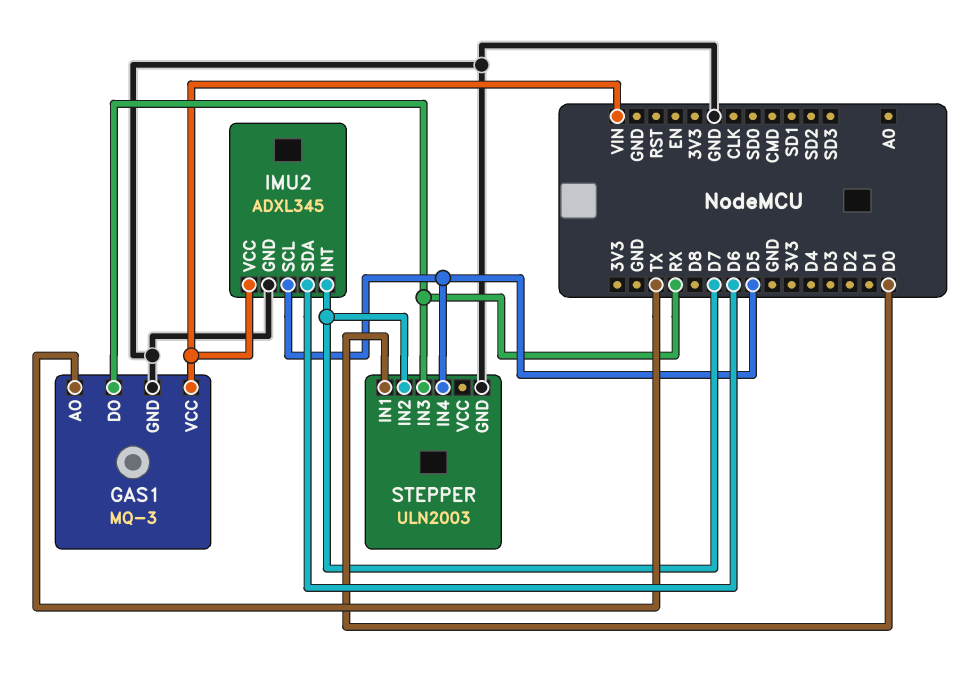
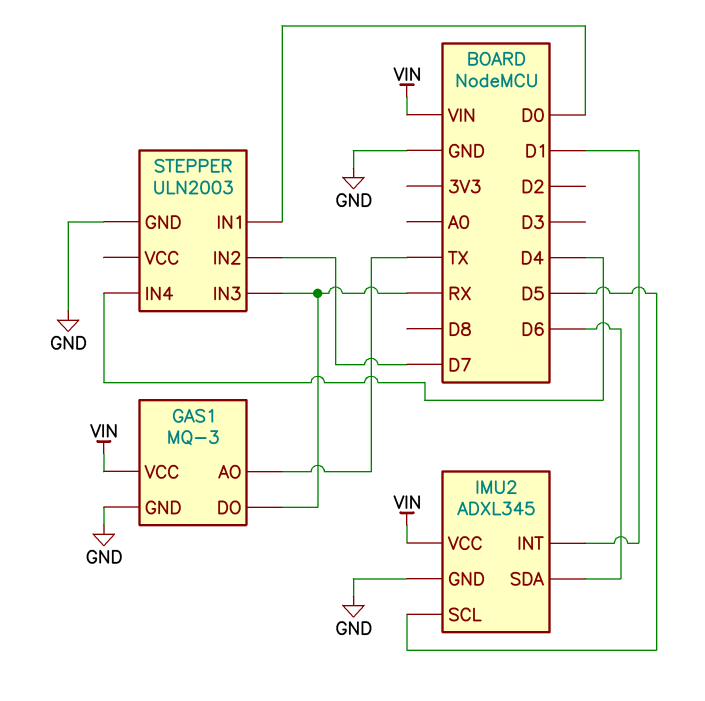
IMU2 pin INT: D7 -> D1
STEPPER pin IN4: D5 -> D4

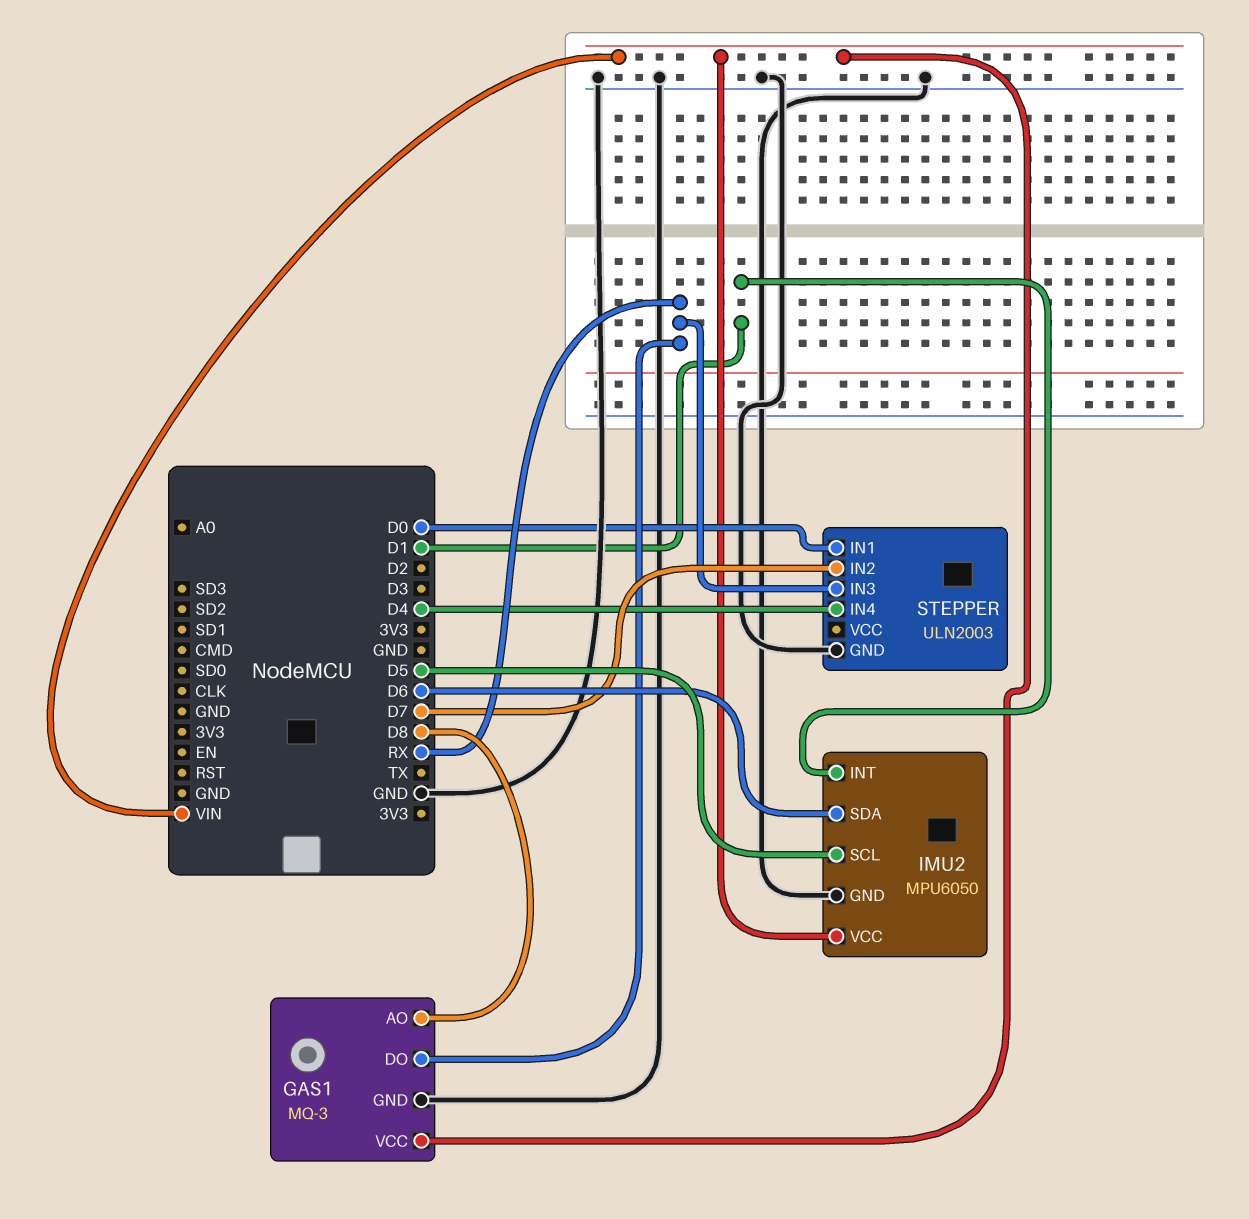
GAS1 pin AO: TX -> D8
IMU2: ADXL345 -> MPU6050

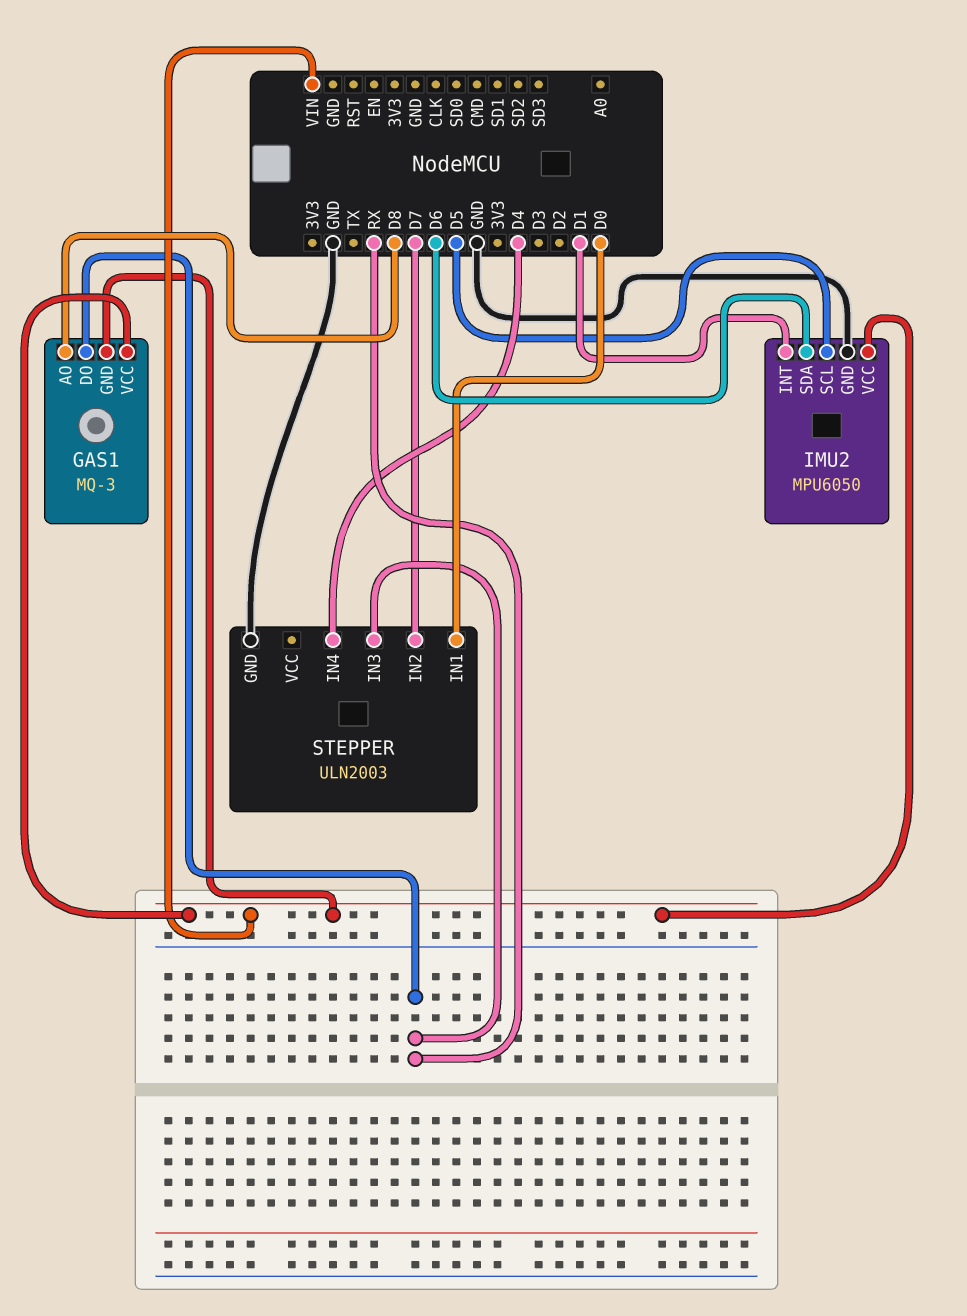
GAS1 pin GND: GND -> VIN

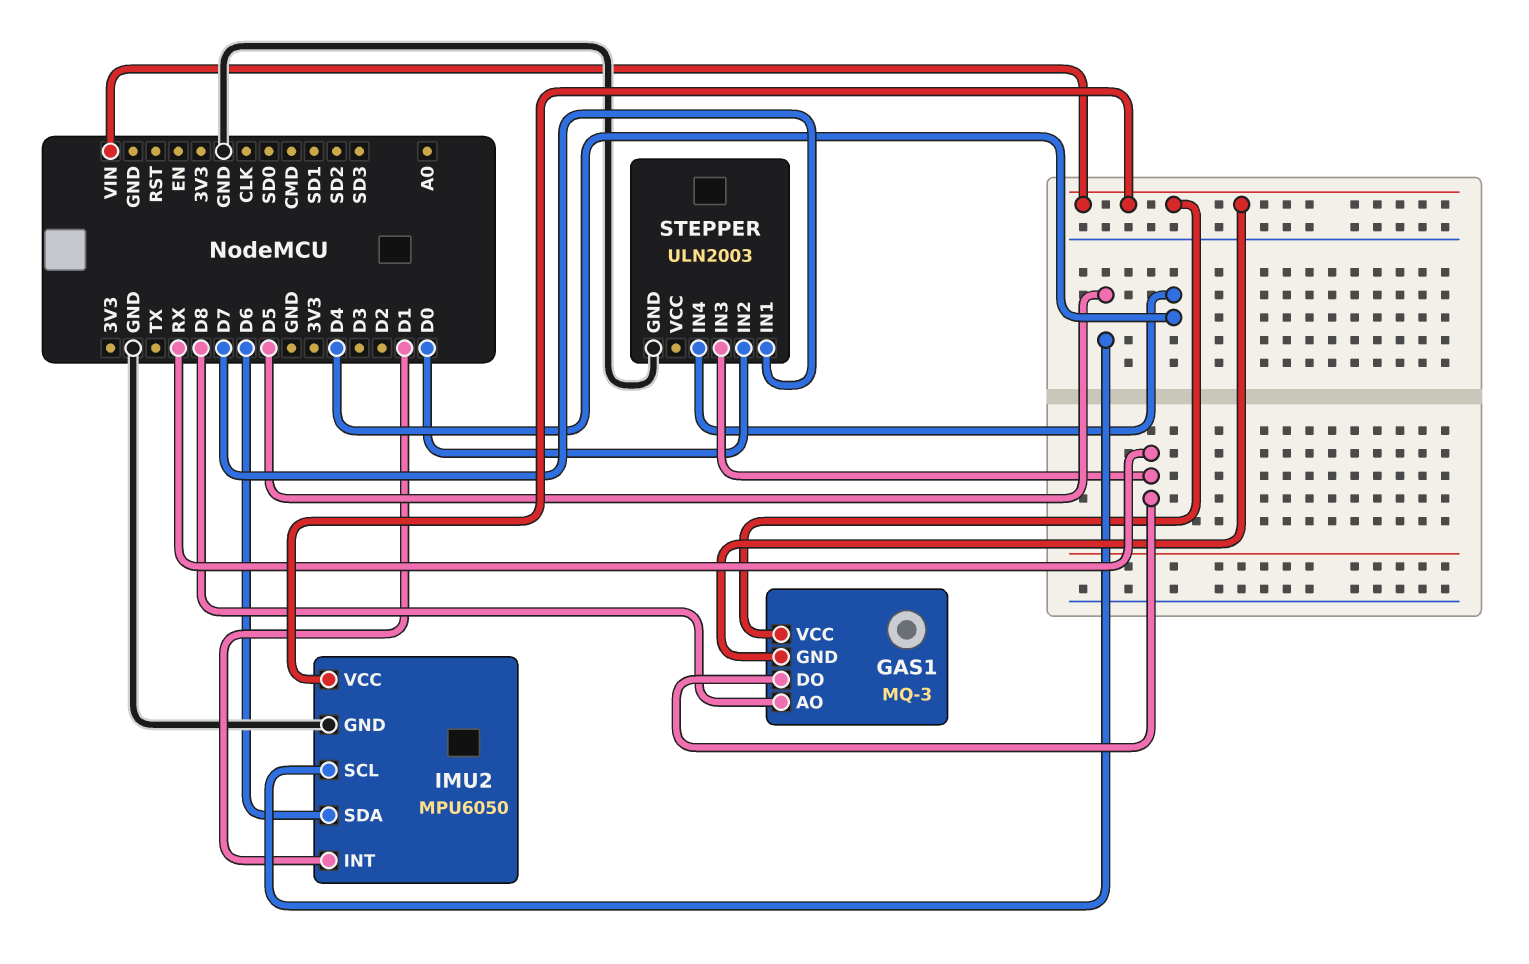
STEPPER pin IN1: D0 -> D7
STEPPER pin IN2: D7 -> D0

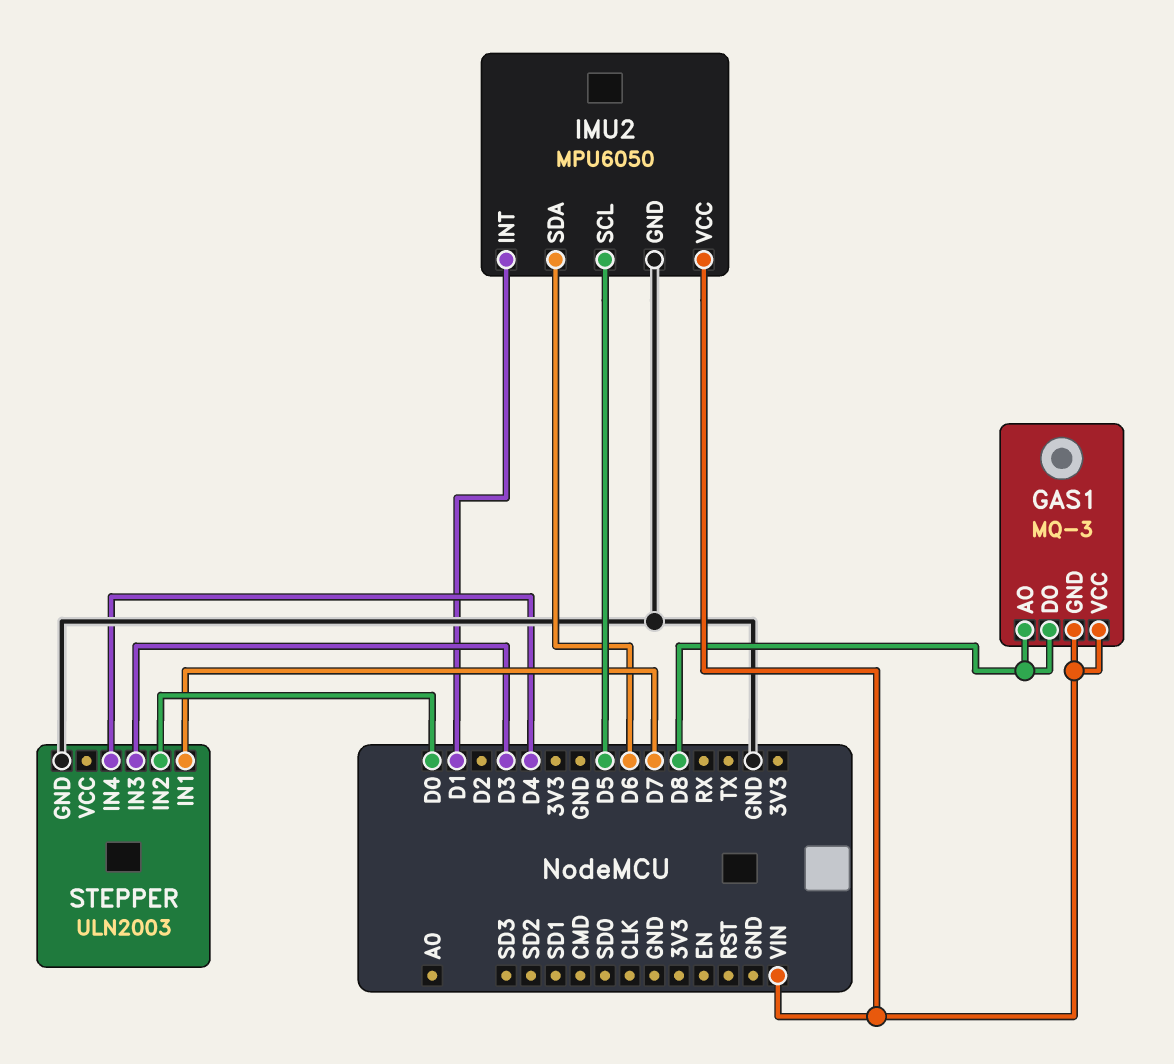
GAS1 pin DO: RX -> D8
STEPPER pin IN3: RX -> D3

